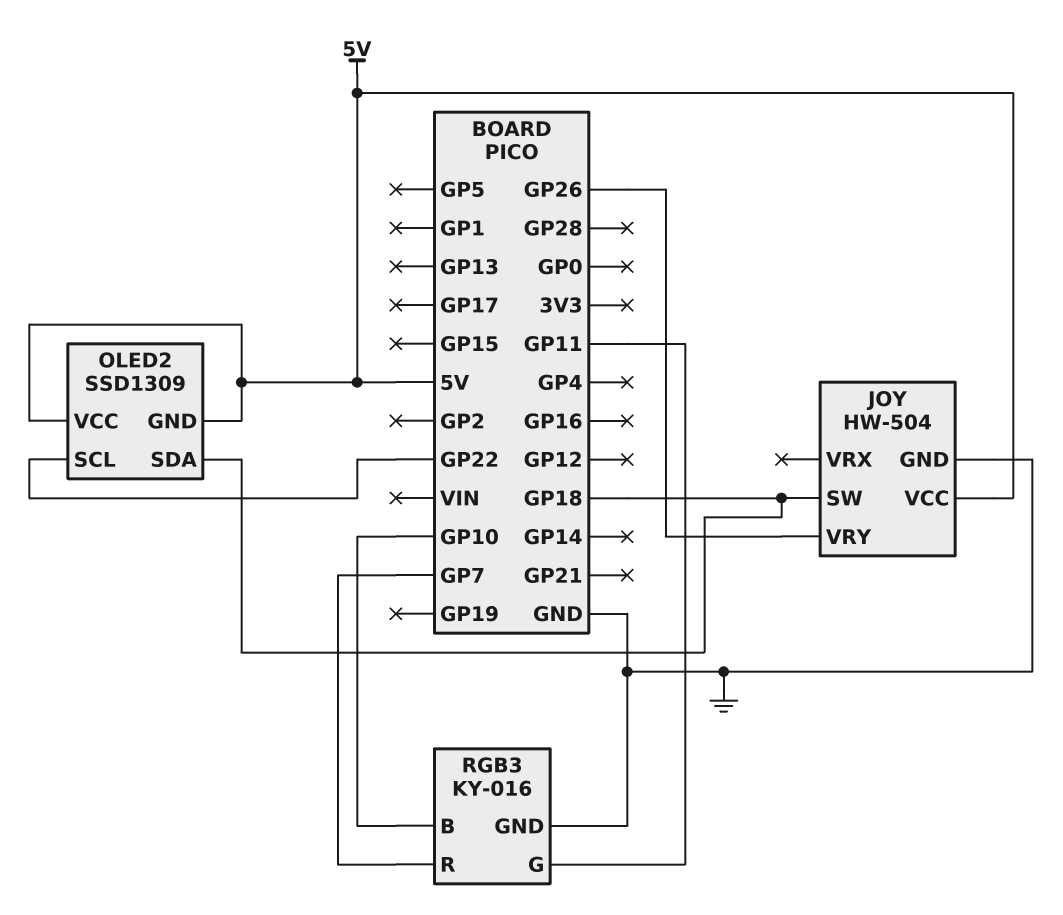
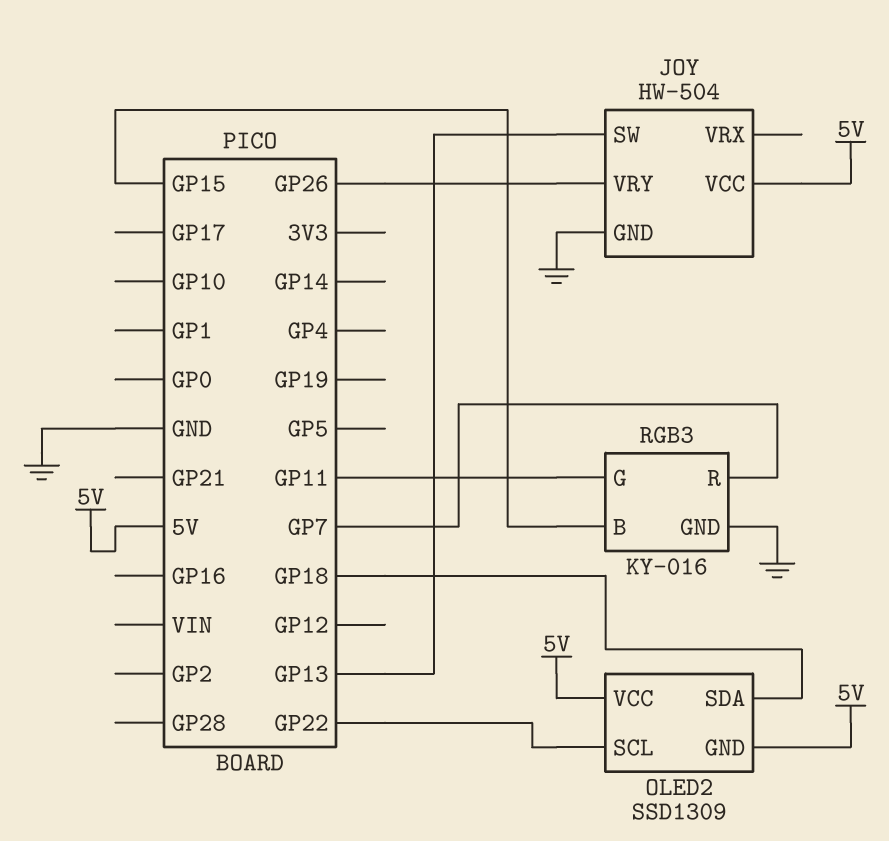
JOY pin SW: GP18 -> GP13
RGB3 pin B: GP10 -> GP15

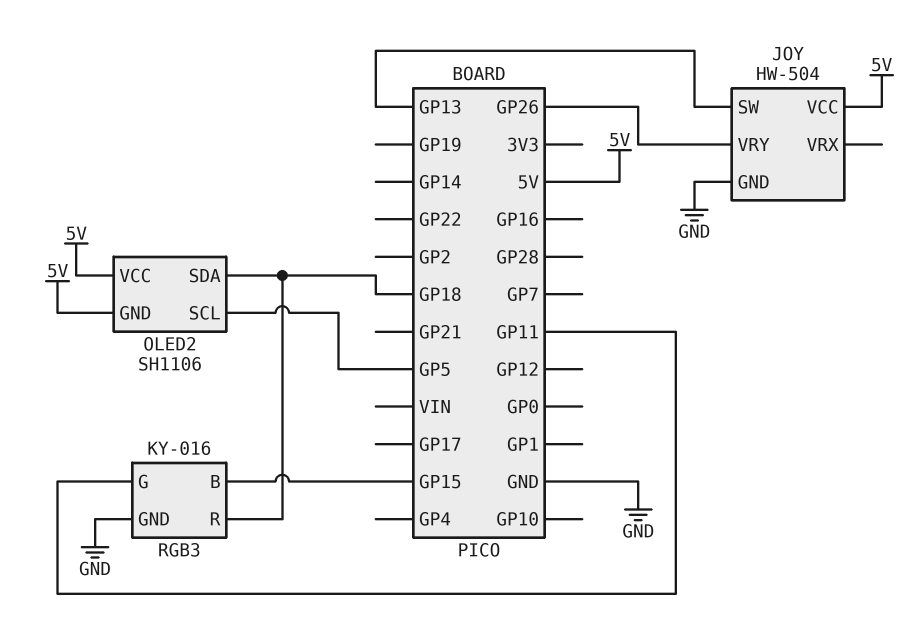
OLED2: SSD1309 -> SH1106
OLED2 pin SCL: GP22 -> GP5
RGB3 pin R: GP7 -> GP18

